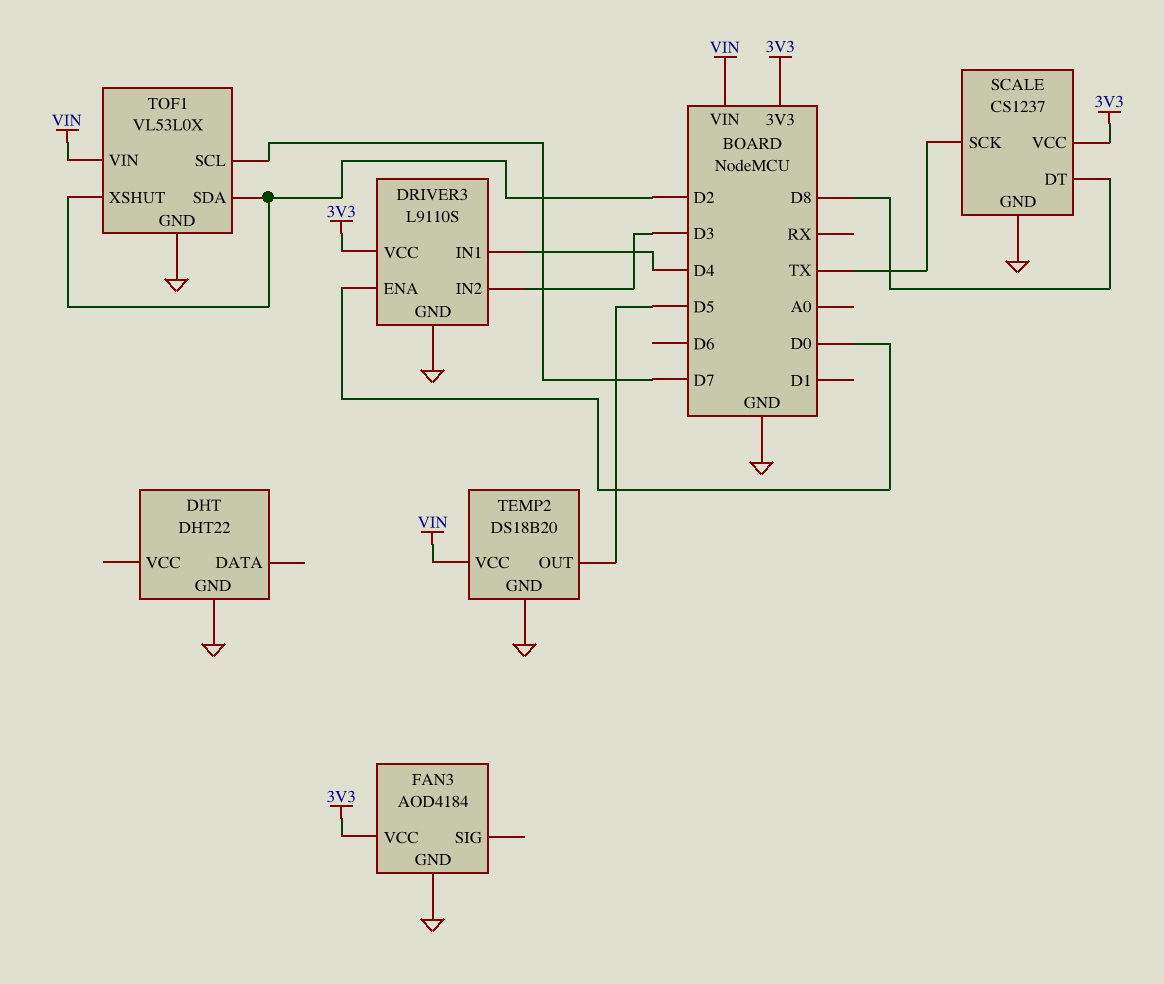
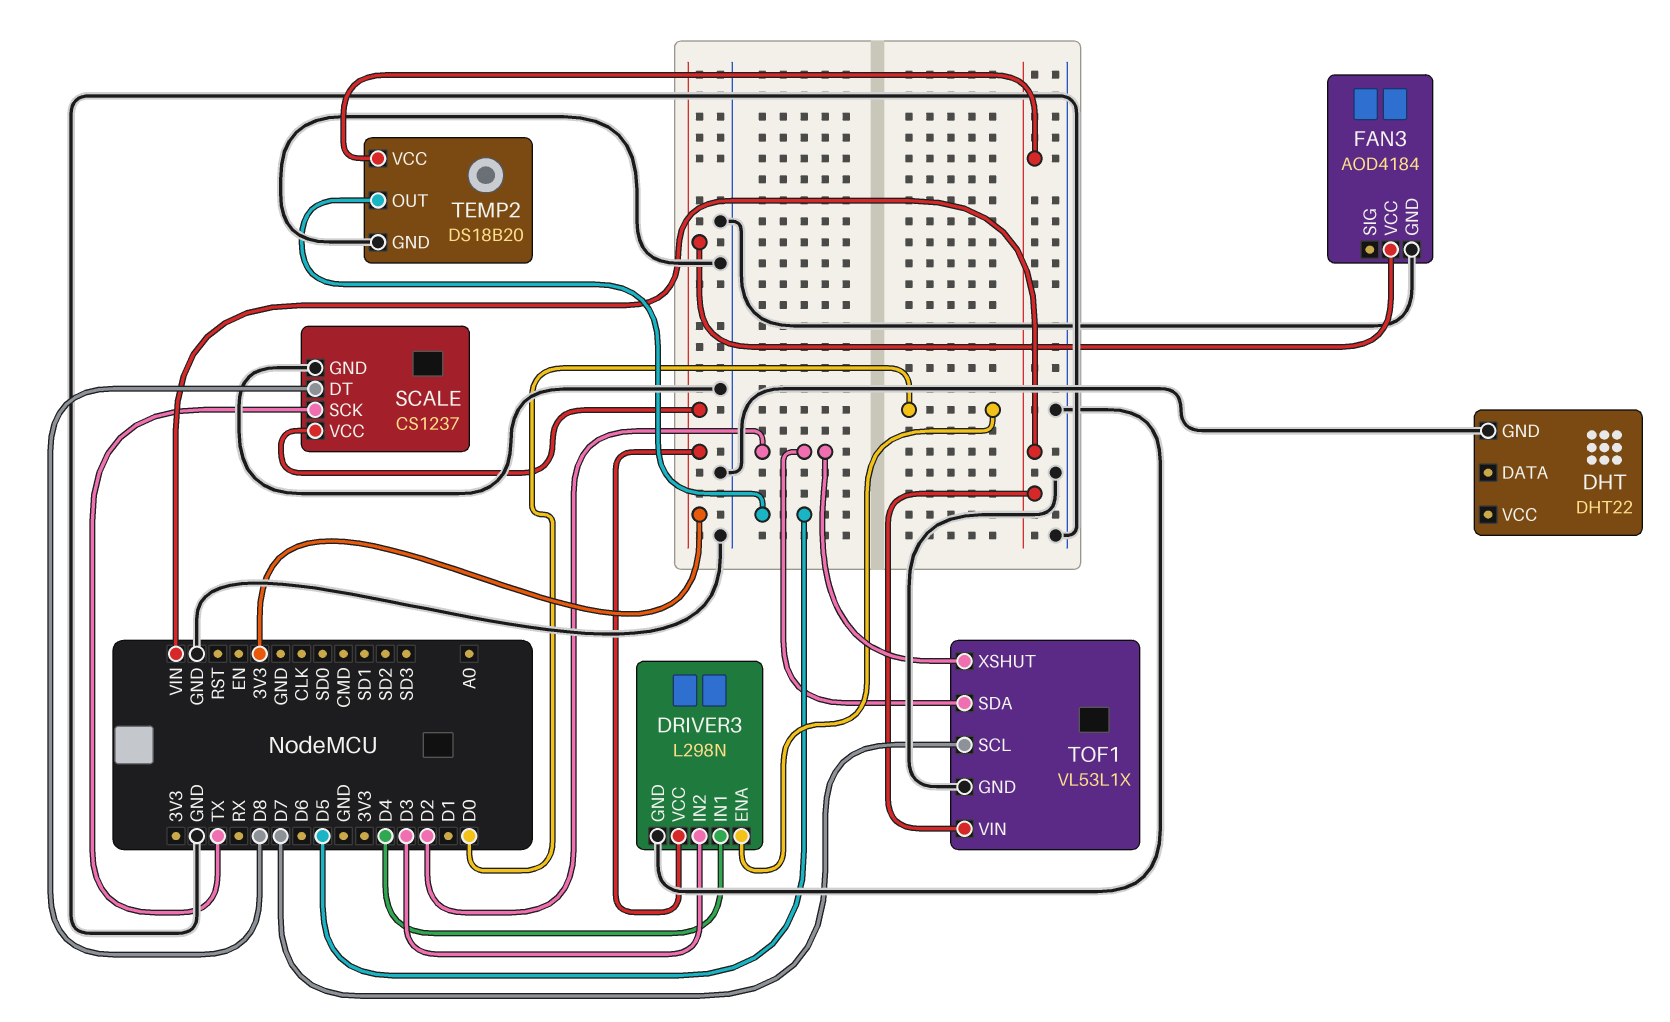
DRIVER3: L9110S -> L298N
TOF1: VL53L0X -> VL53L1X

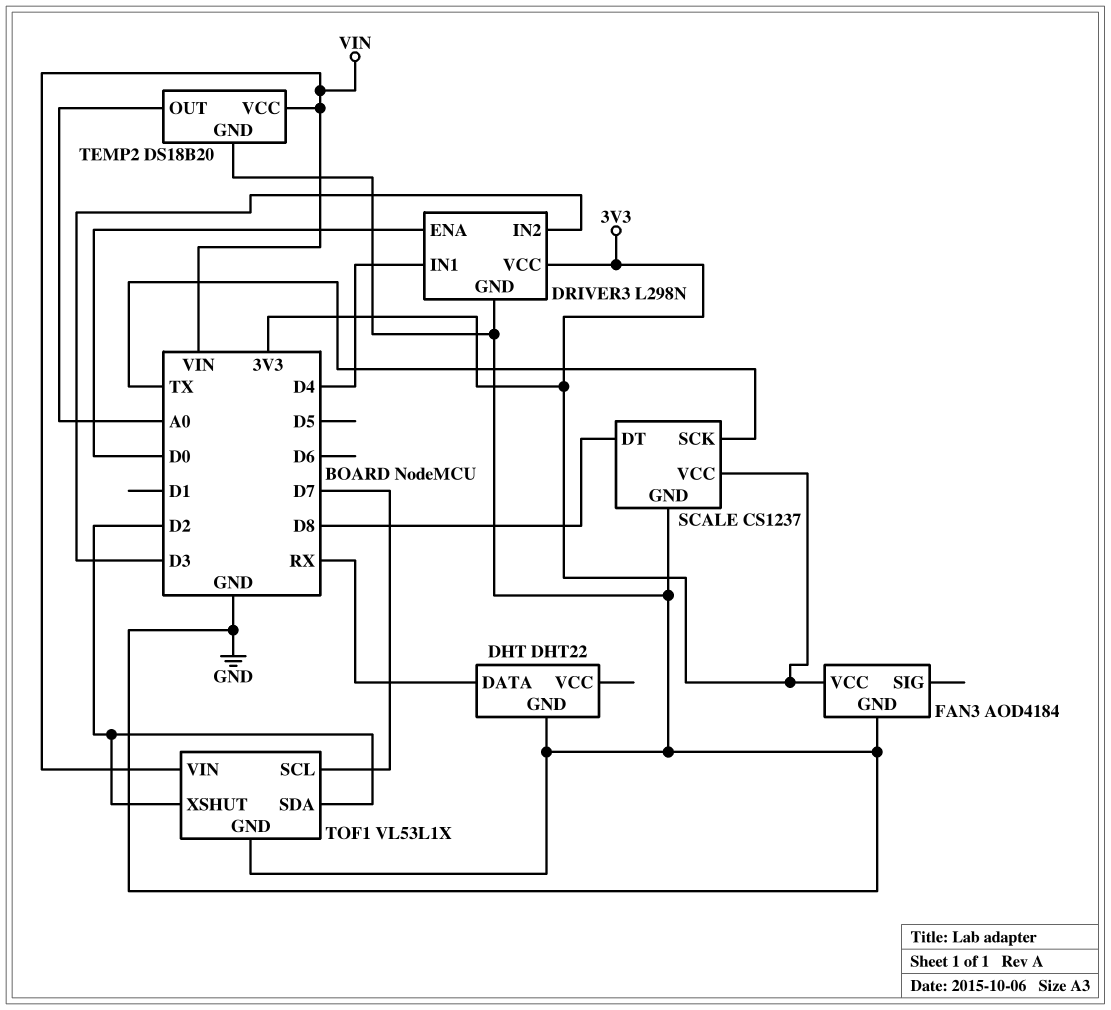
DHT pin DATA: none -> RX
TEMP2 pin OUT: D5 -> A0

